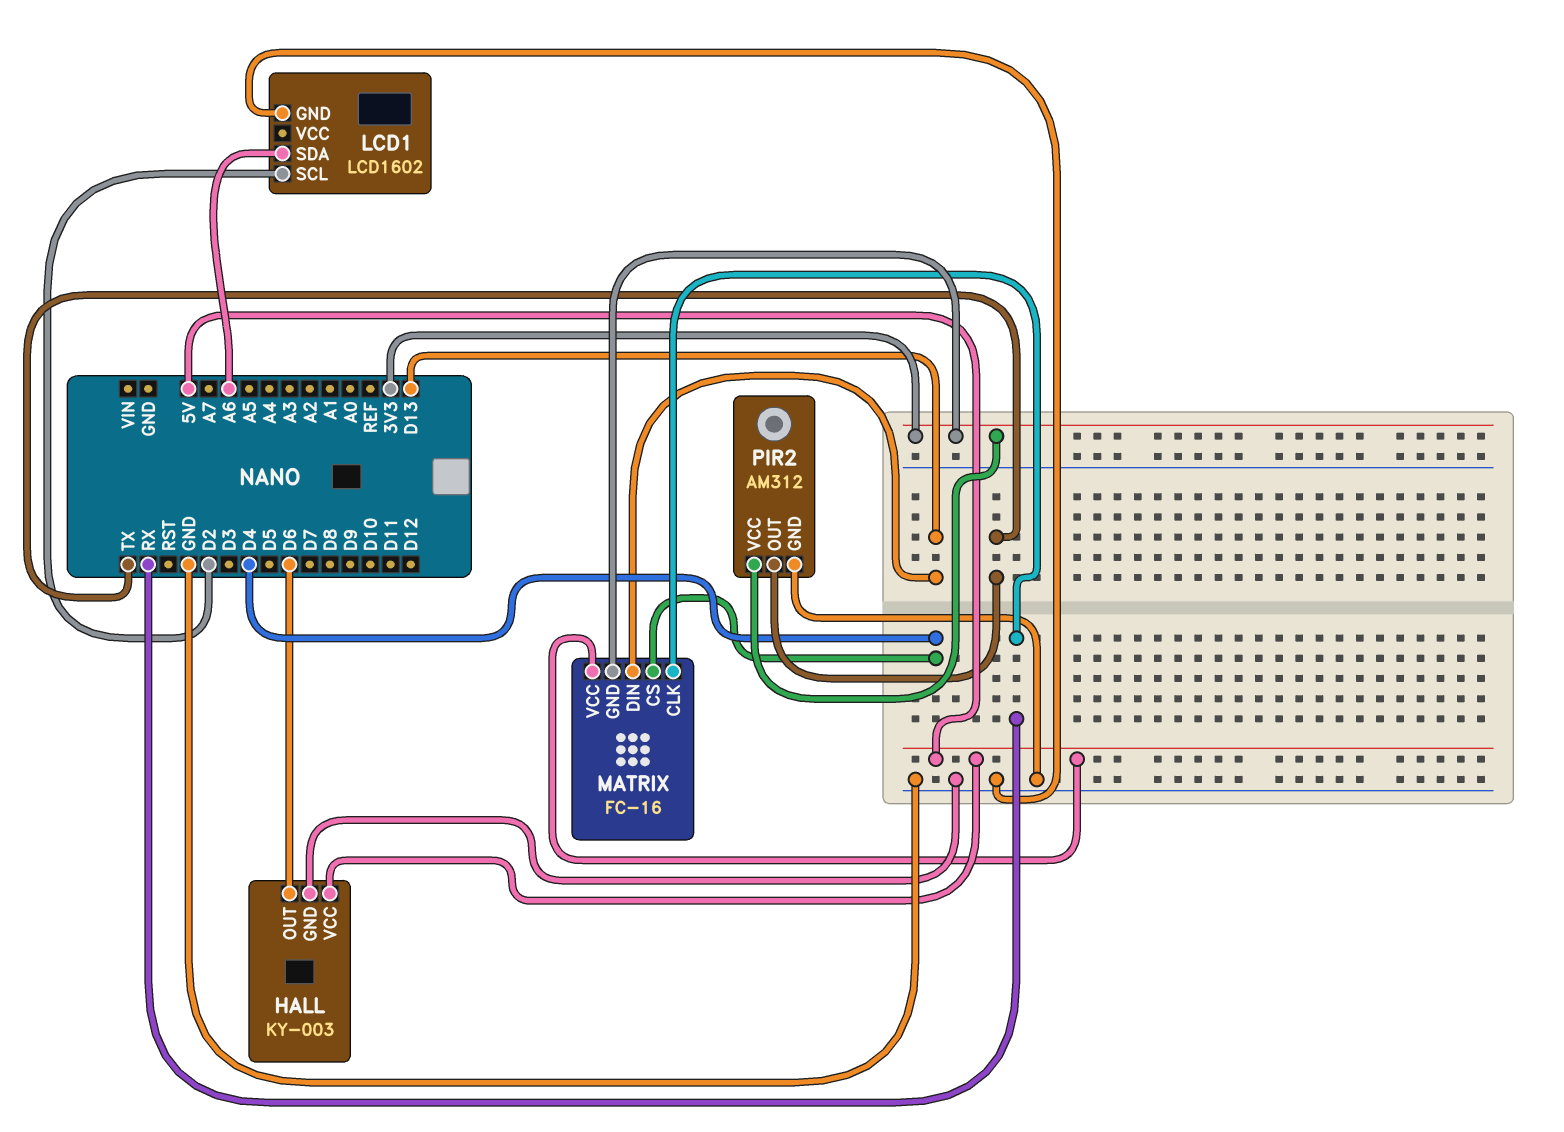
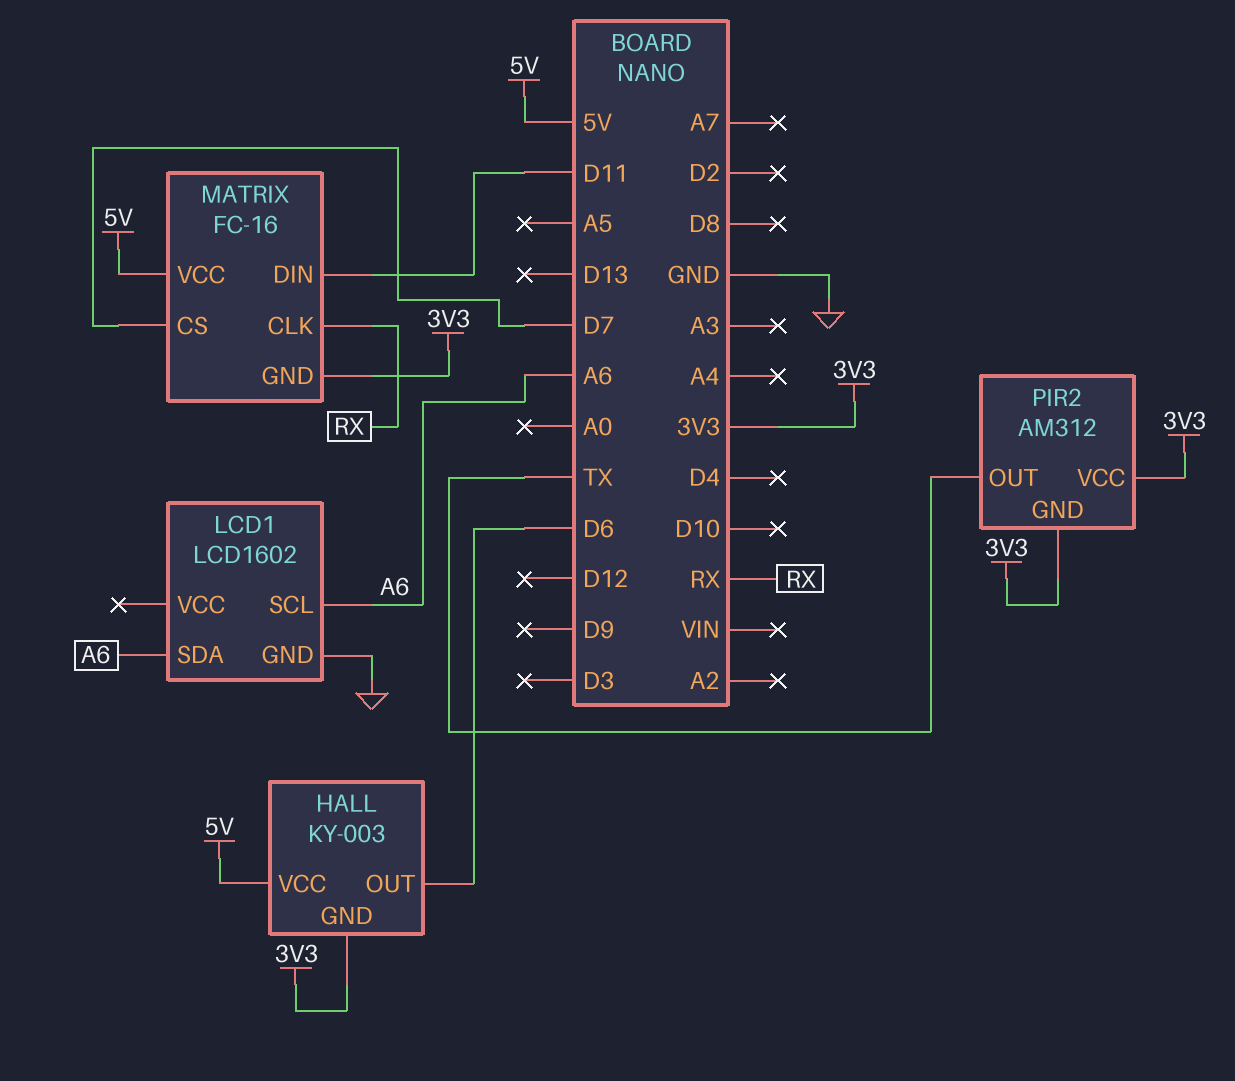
HALL pin GND: GND -> 3V3
LCD1 pin SCL: D2 -> A6
MATRIX pin CS: D4 -> D7
MATRIX pin DIN: D13 -> D11
PIR2 pin GND: GND -> 3V3

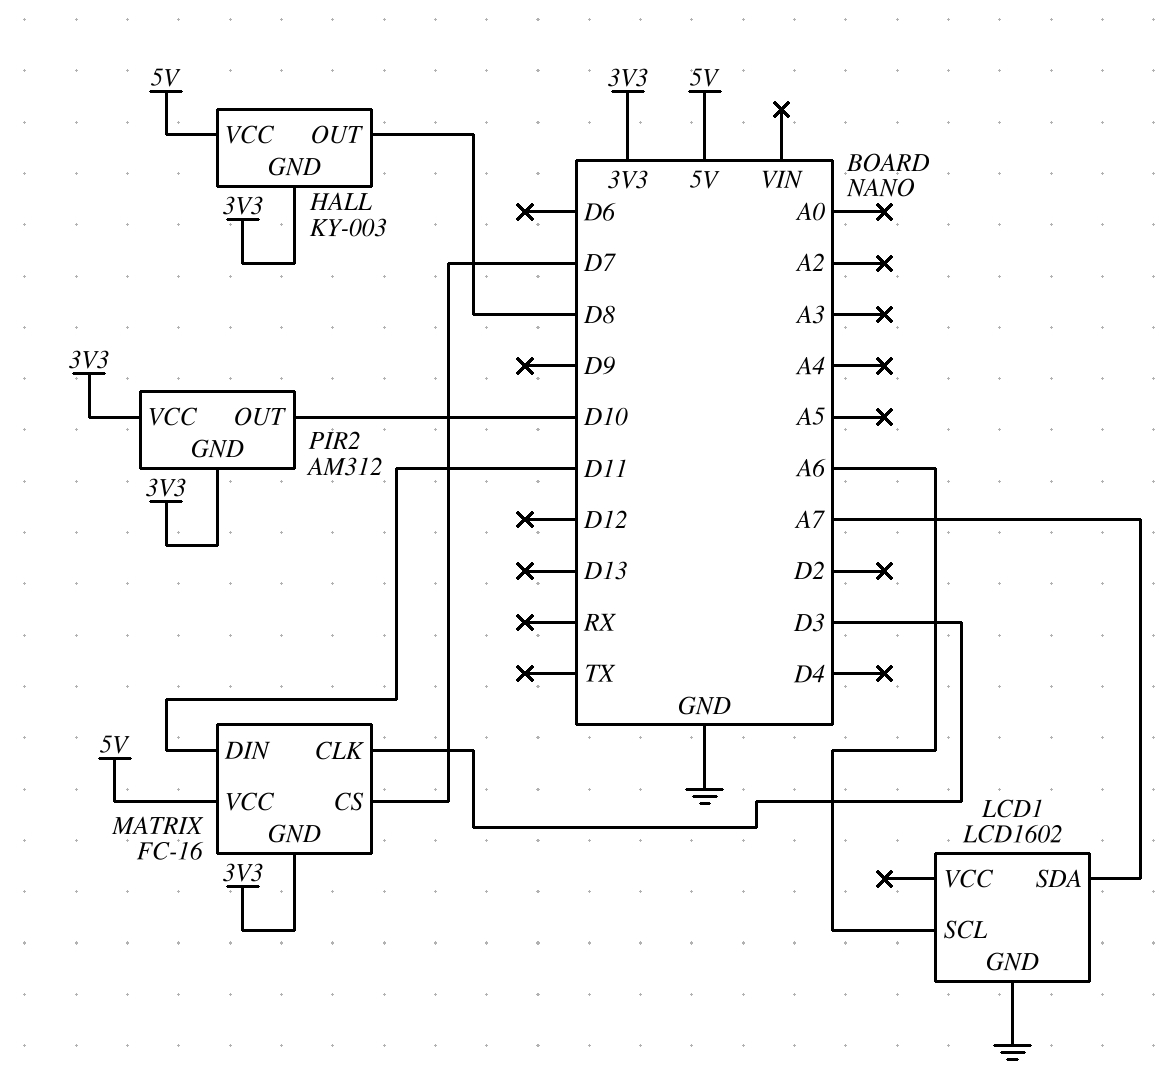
HALL pin OUT: D6 -> D8
LCD1 pin SDA: A6 -> A7
MATRIX pin CLK: RX -> D3
PIR2 pin OUT: TX -> D10

